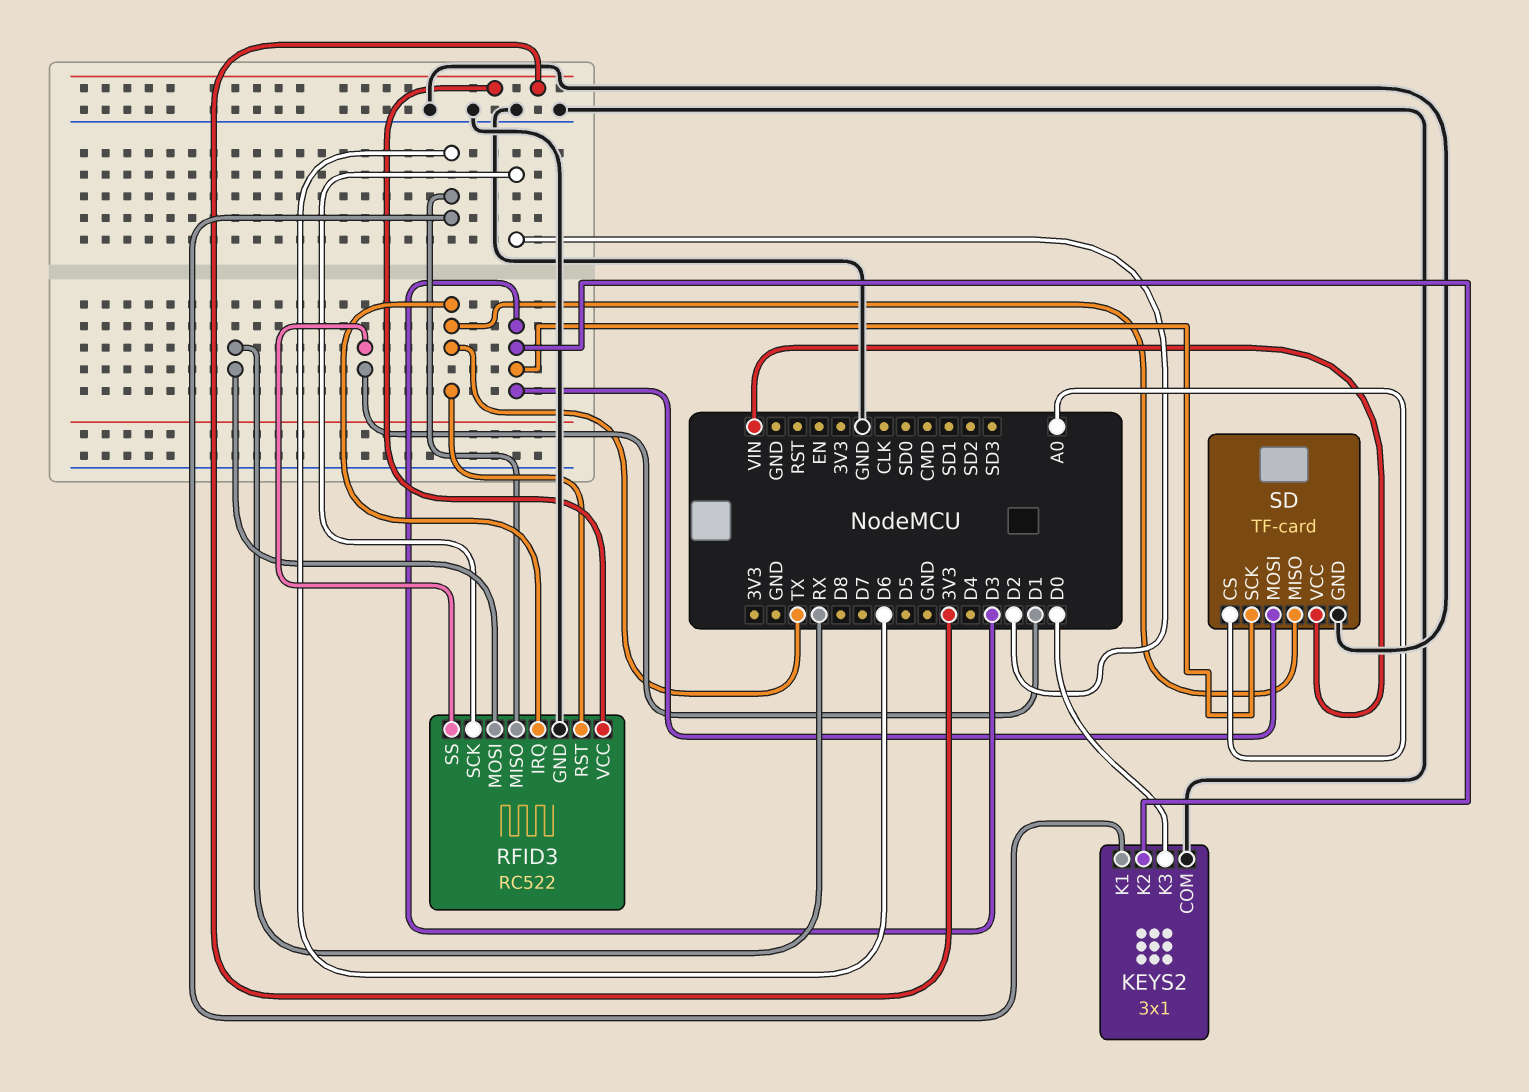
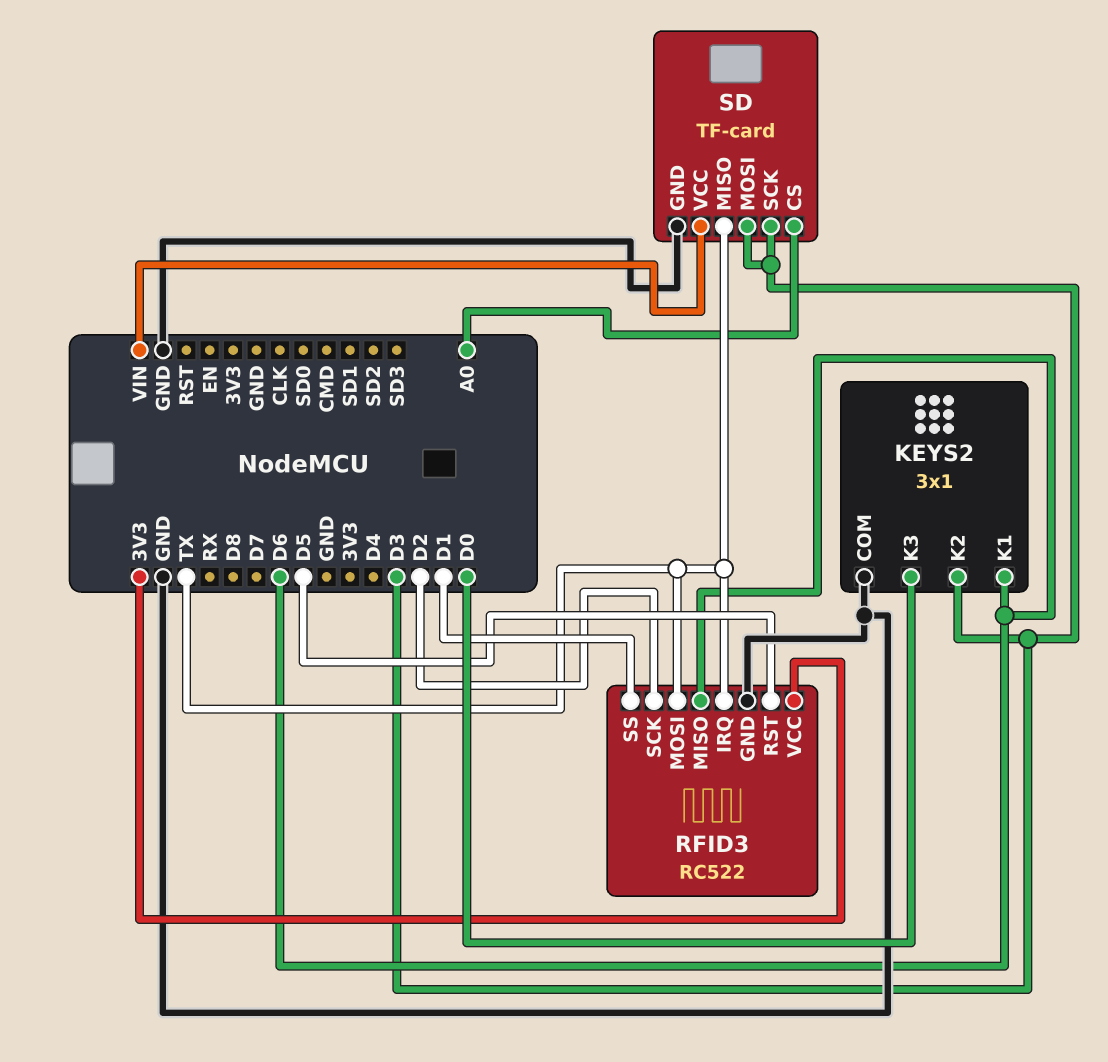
RFID3 pin MOSI: RX -> TX
RFID3 pin RST: TX -> D5

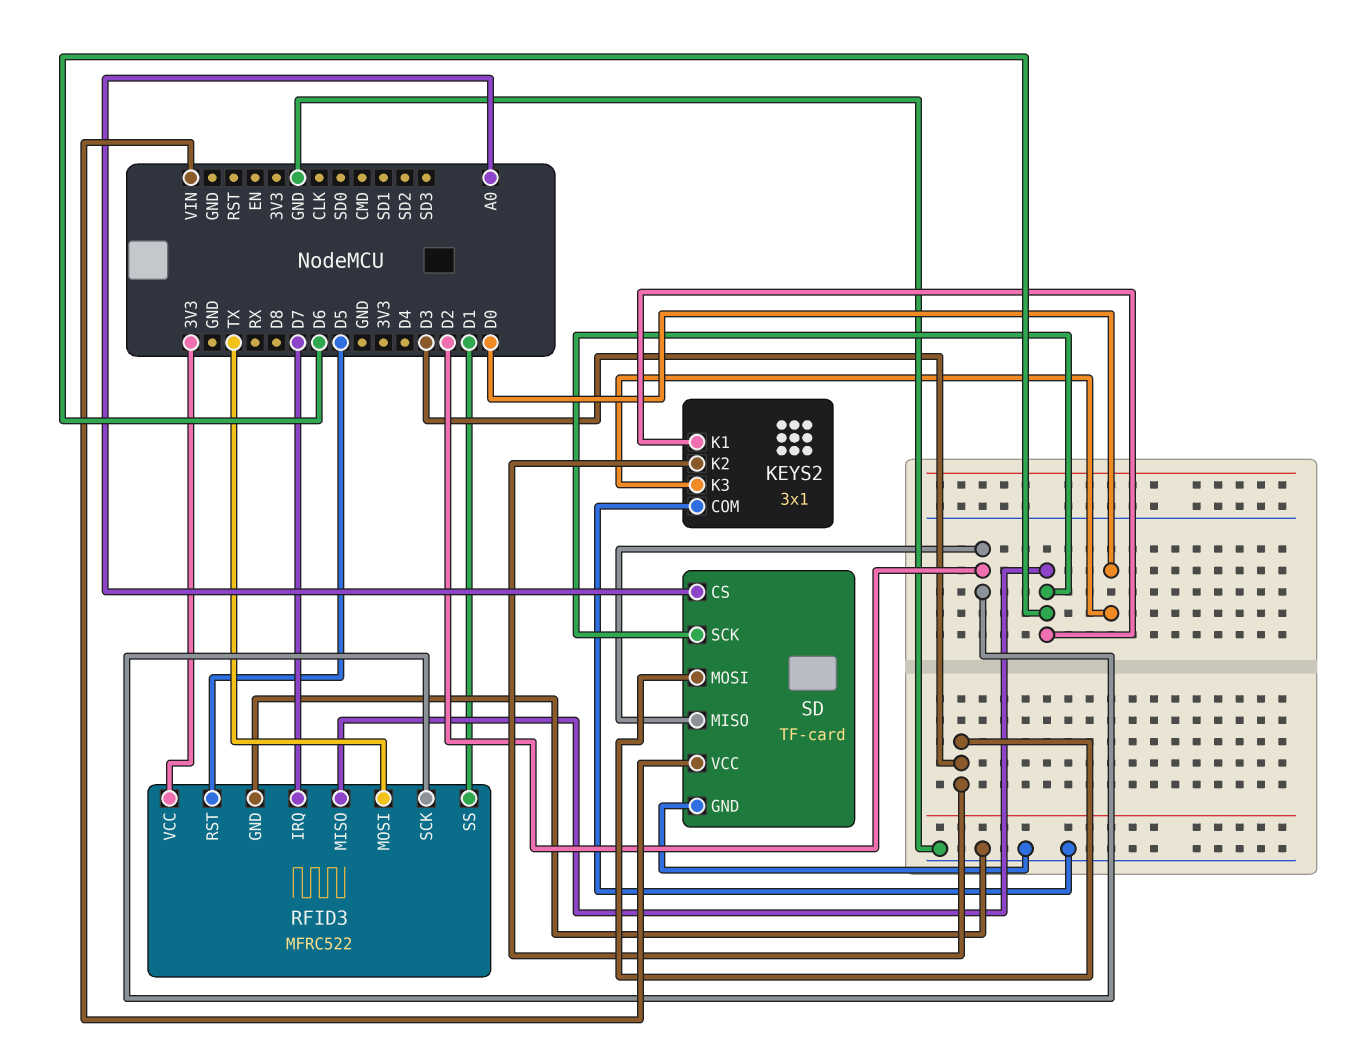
RFID3: RC522 -> MFRC522
RFID3 pin IRQ: TX -> D7
SD pin MISO: TX -> D2
SD pin SCK: D3 -> D6

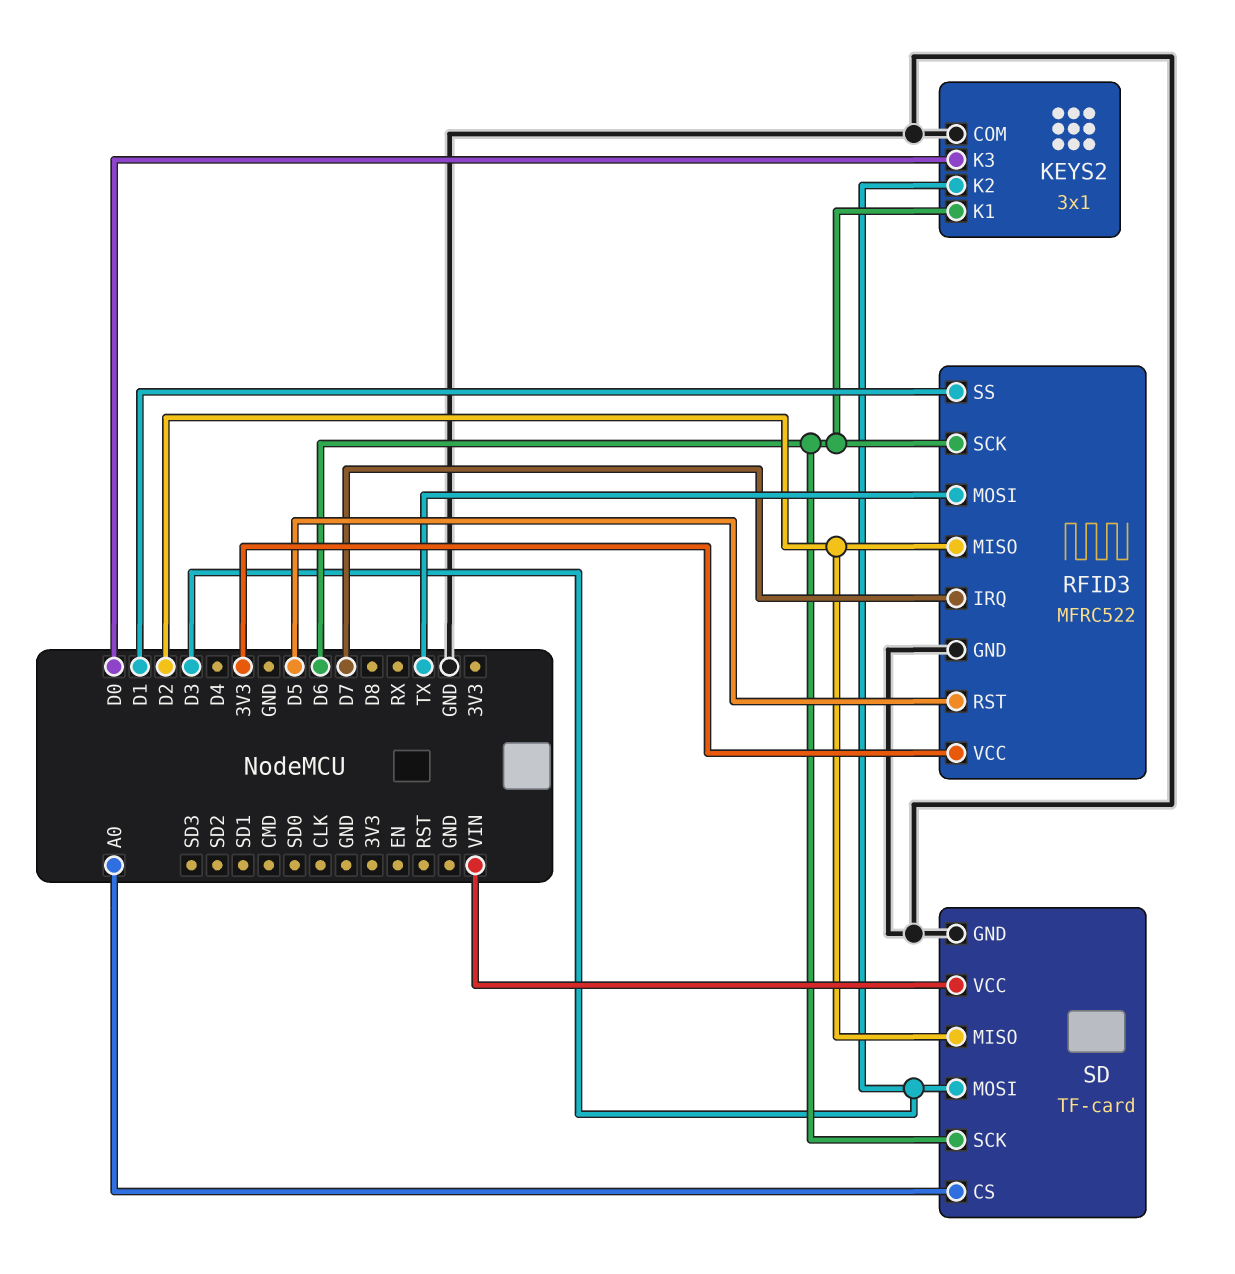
RFID3 pin MISO: D6 -> D2
RFID3 pin SCK: D2 -> D6

